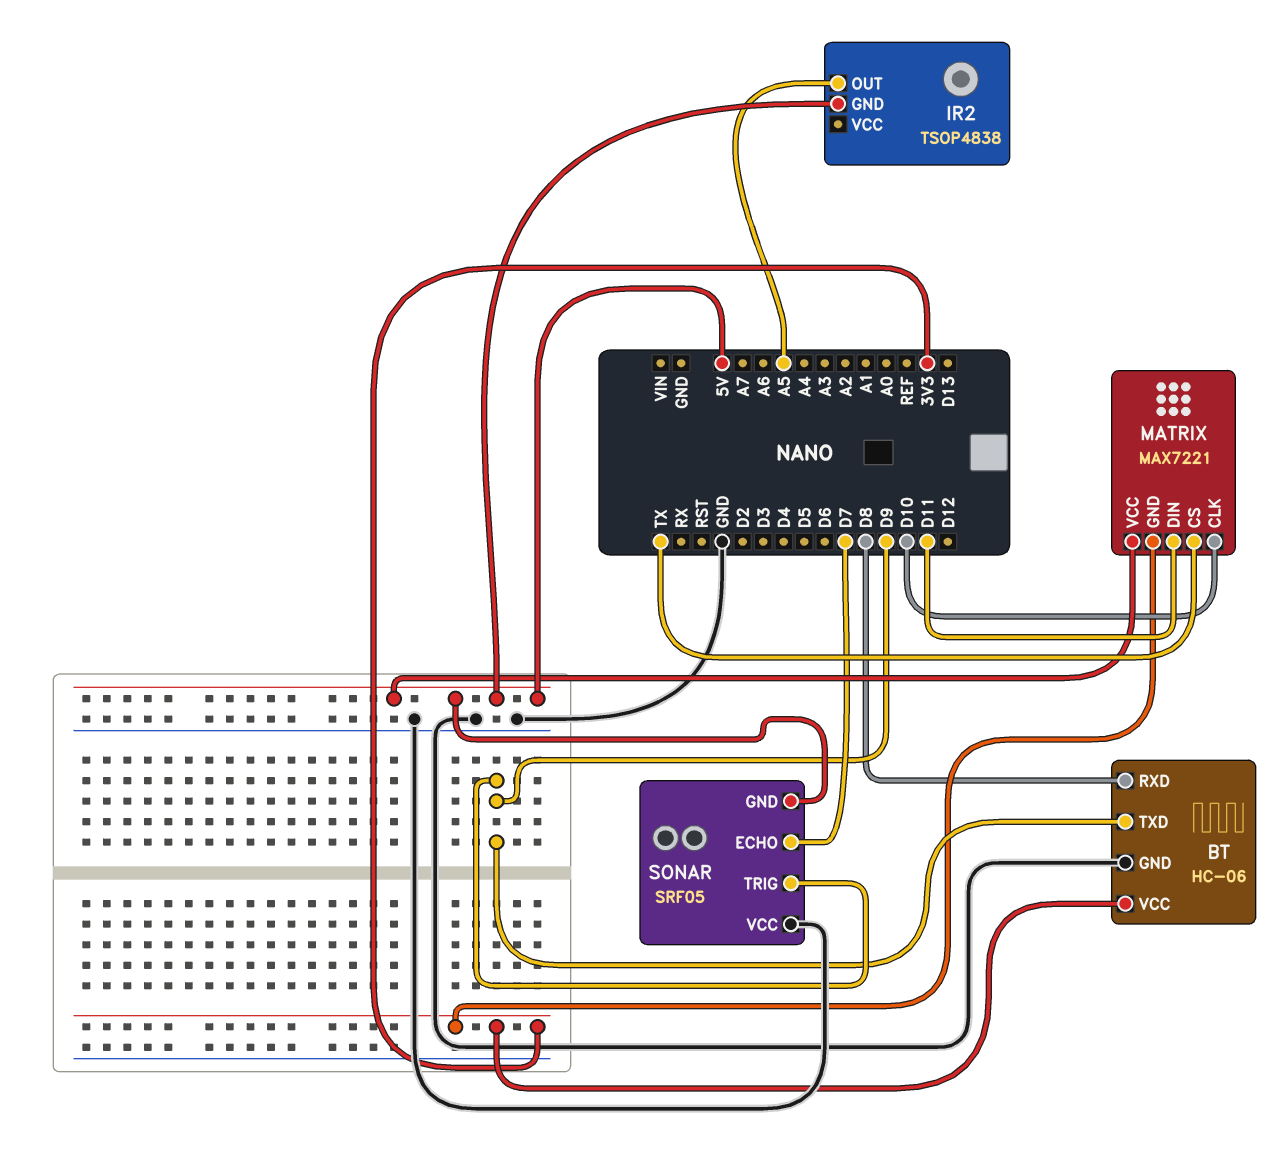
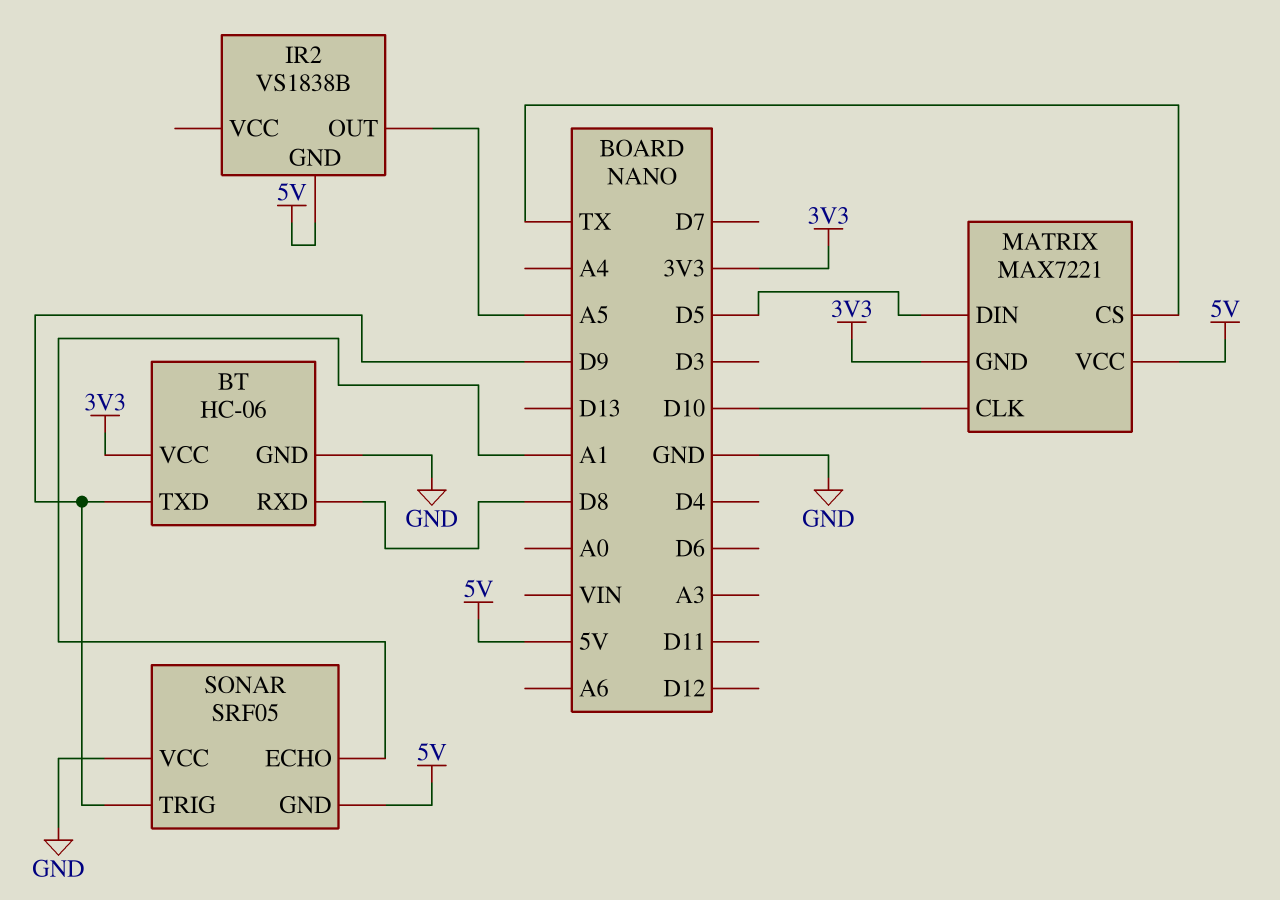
IR2: TSOP4838 -> VS1838B
MATRIX pin DIN: D11 -> D5
SONAR pin ECHO: D7 -> A1

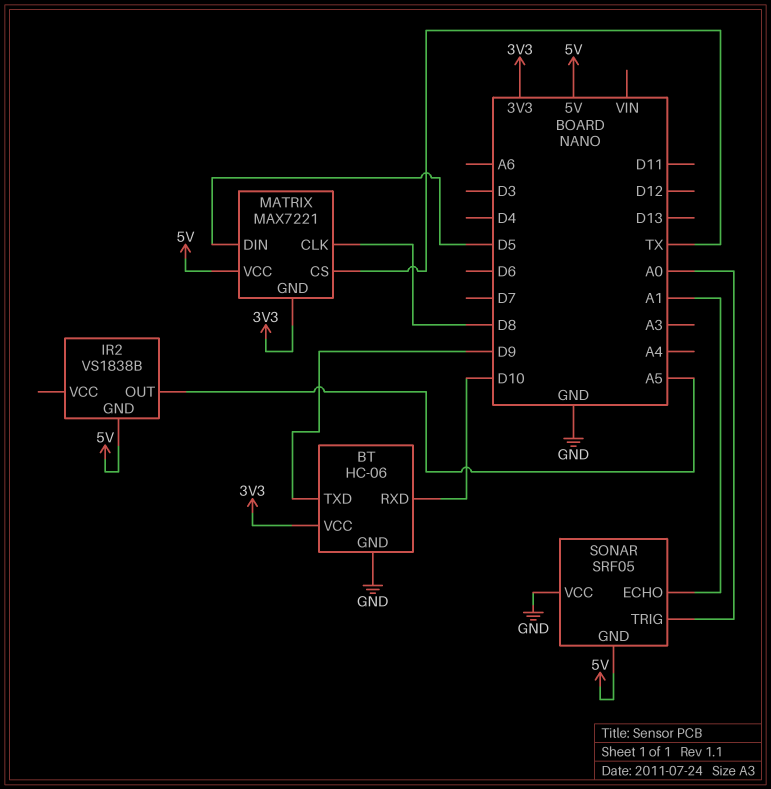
BT pin RXD: D8 -> D10
MATRIX pin CLK: D10 -> D8
SONAR pin TRIG: D9 -> A0

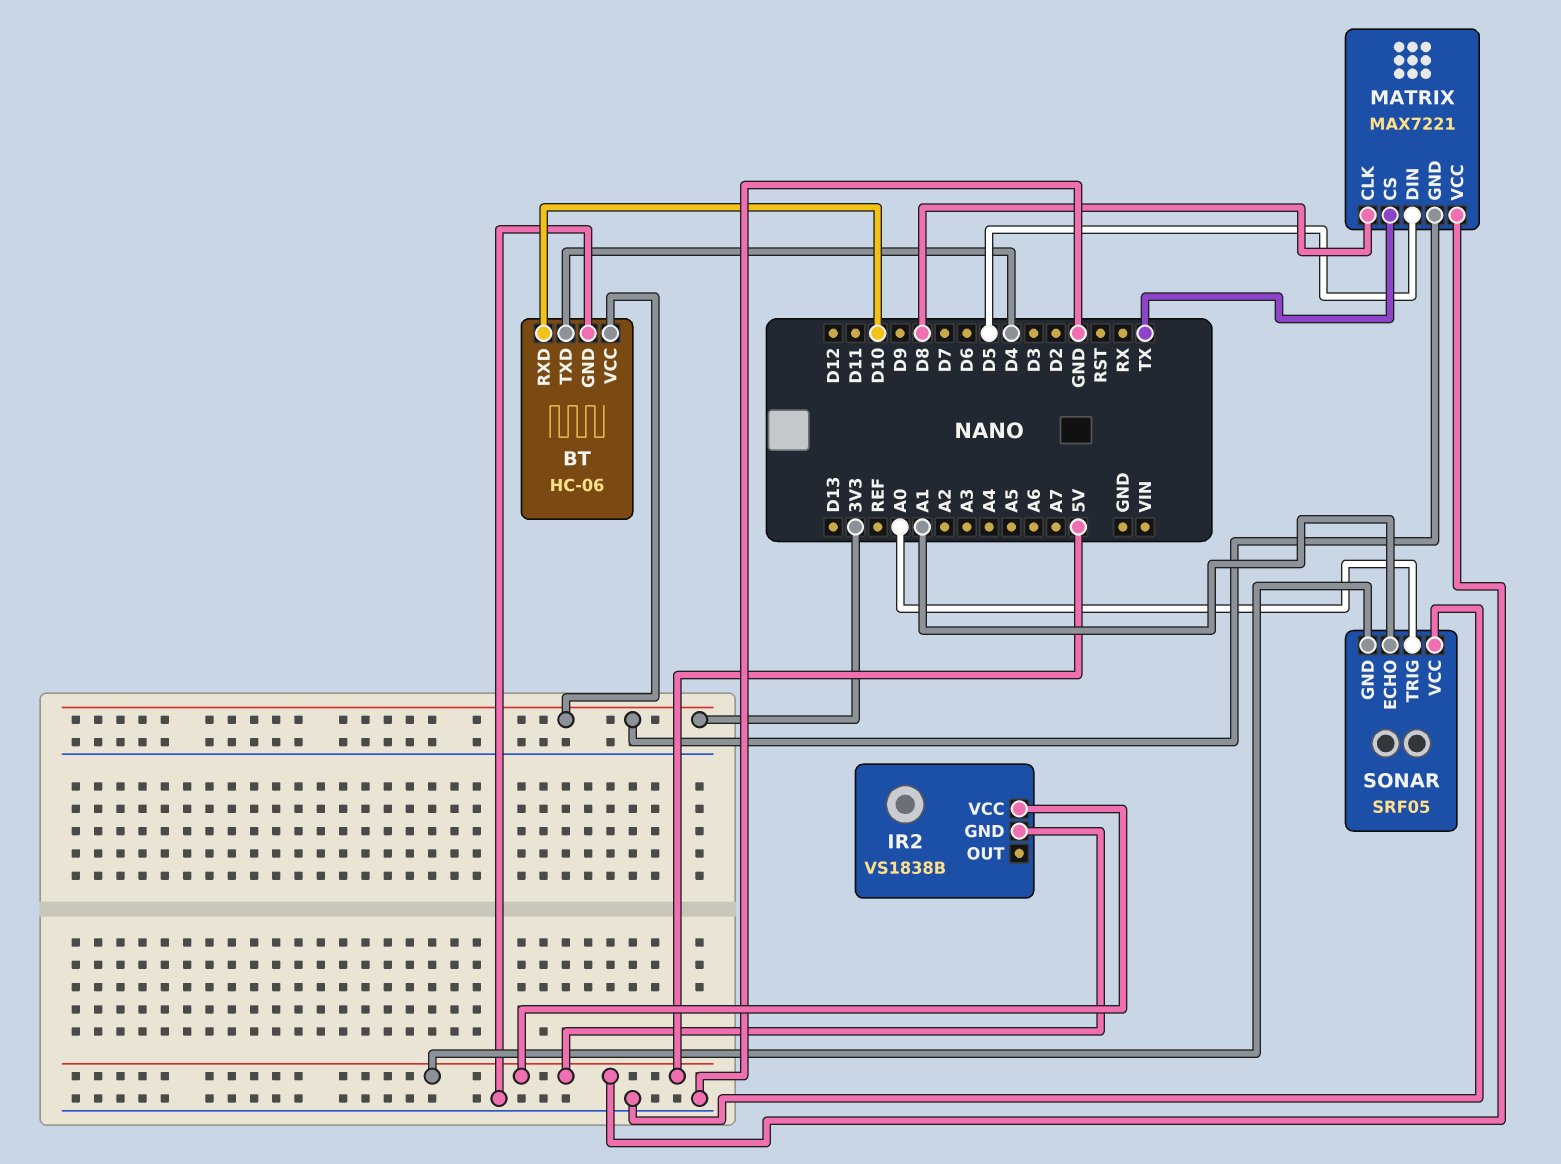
BT pin TXD: D9 -> D4
IR2 pin OUT: A5 -> none
IR2 pin VCC: none -> 5V

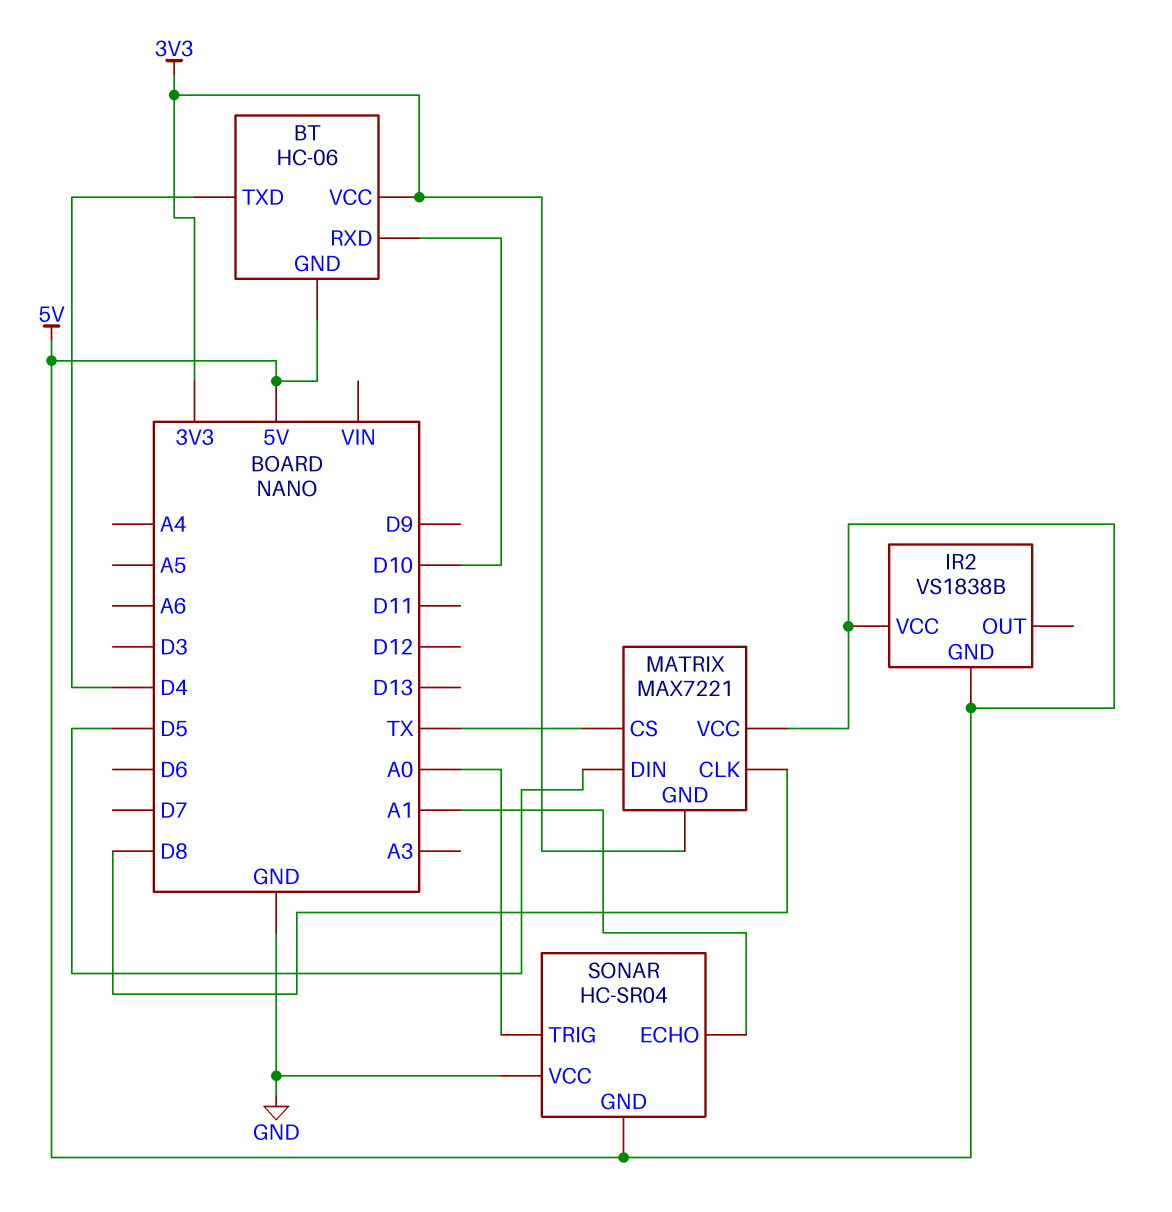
BT pin GND: GND -> 5V
SONAR: SRF05 -> HC-SR04

